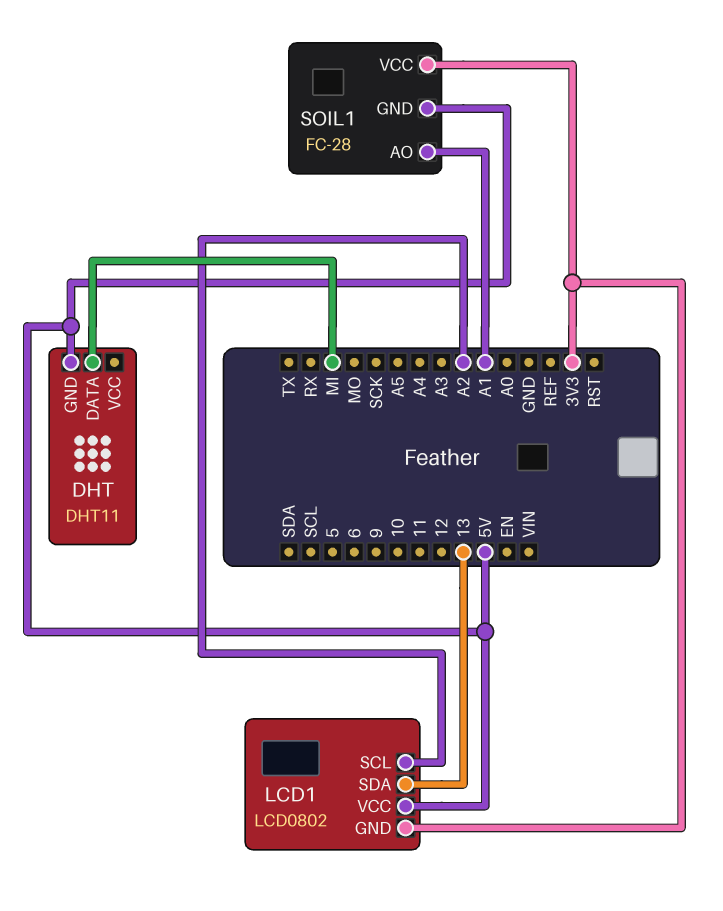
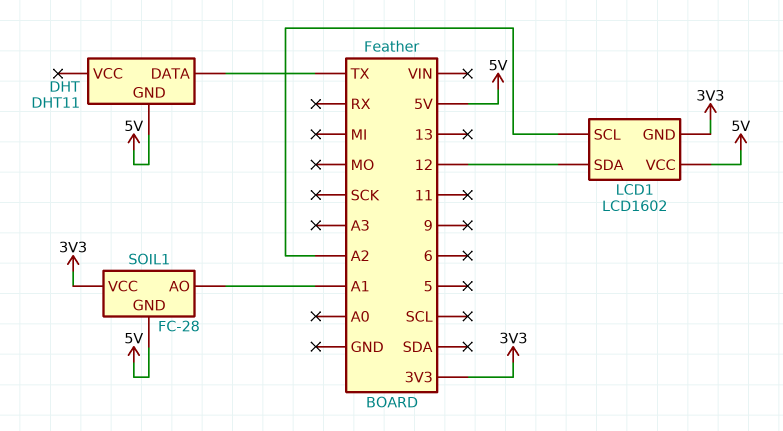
DHT pin DATA: MI -> TX
LCD1: LCD0802 -> LCD1602
LCD1 pin SDA: 13 -> 12

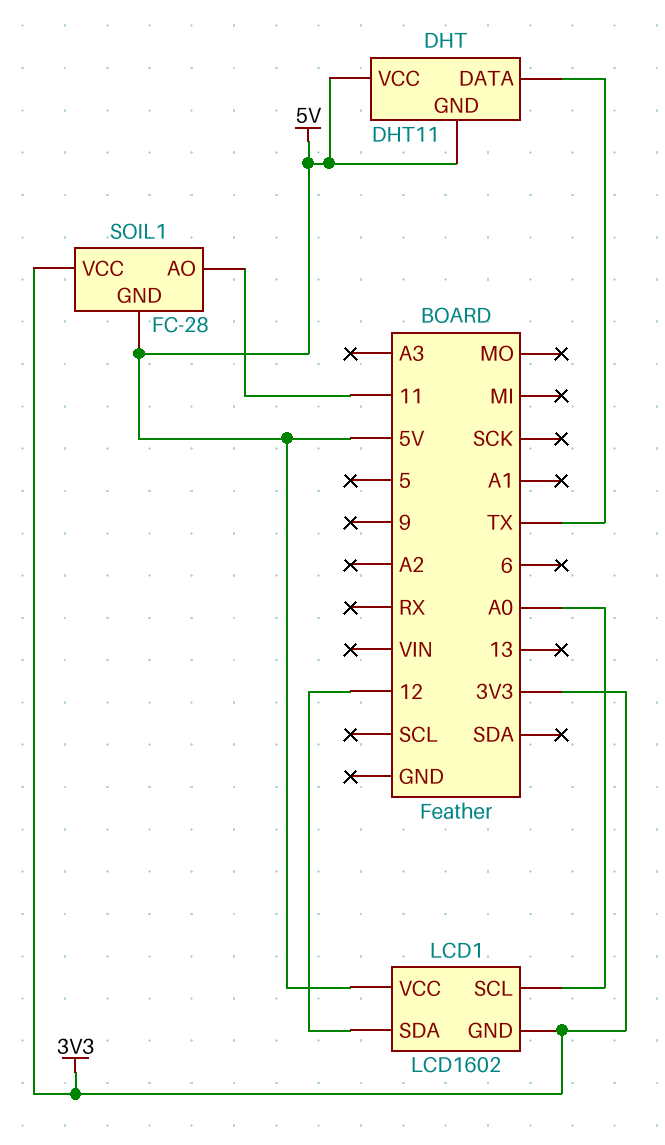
DHT pin VCC: none -> 5V
LCD1 pin SCL: A2 -> A0
SOIL1 pin AO: A1 -> 11

